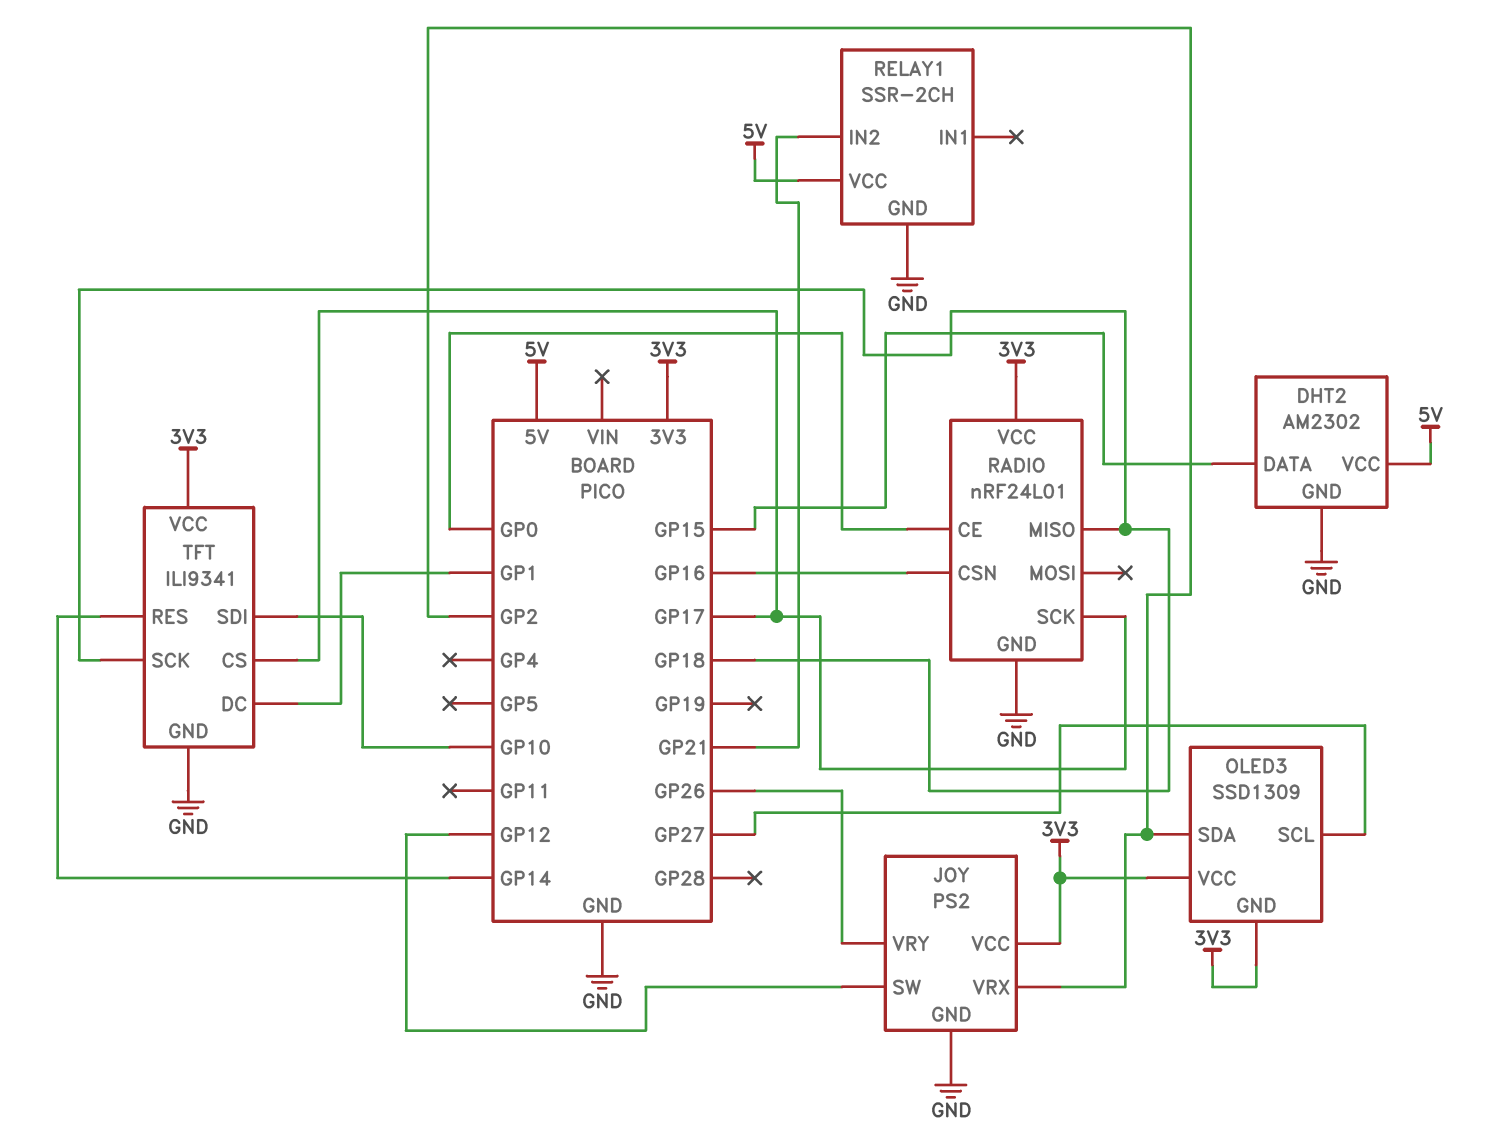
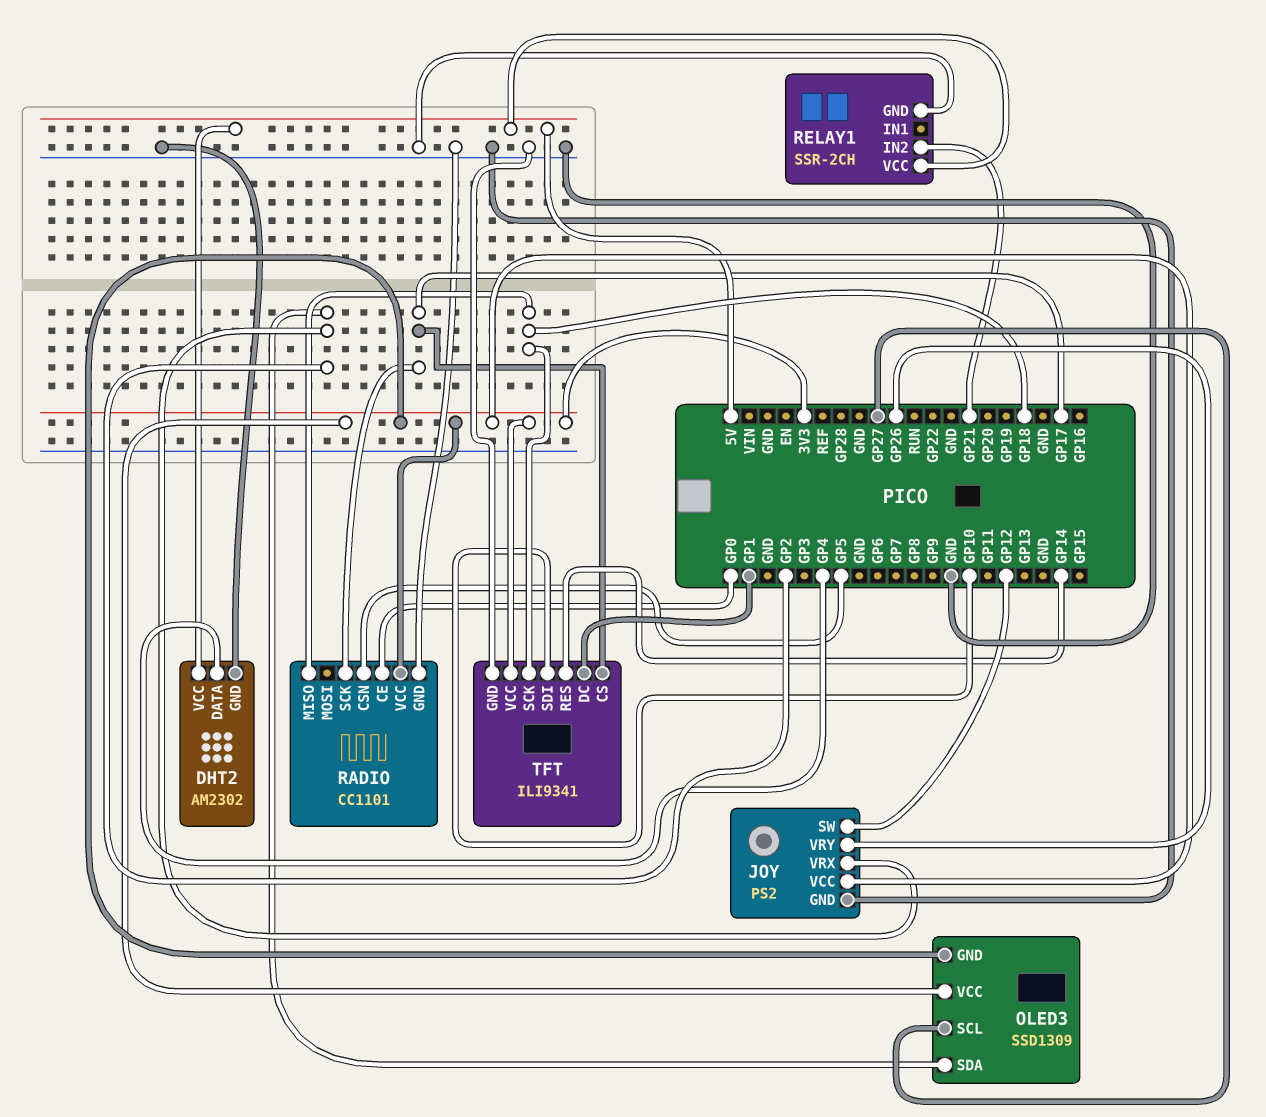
DHT2 pin DATA: GP15 -> GP4
RADIO: nRF24L01 -> CC1101
RADIO pin CSN: GP16 -> GP5

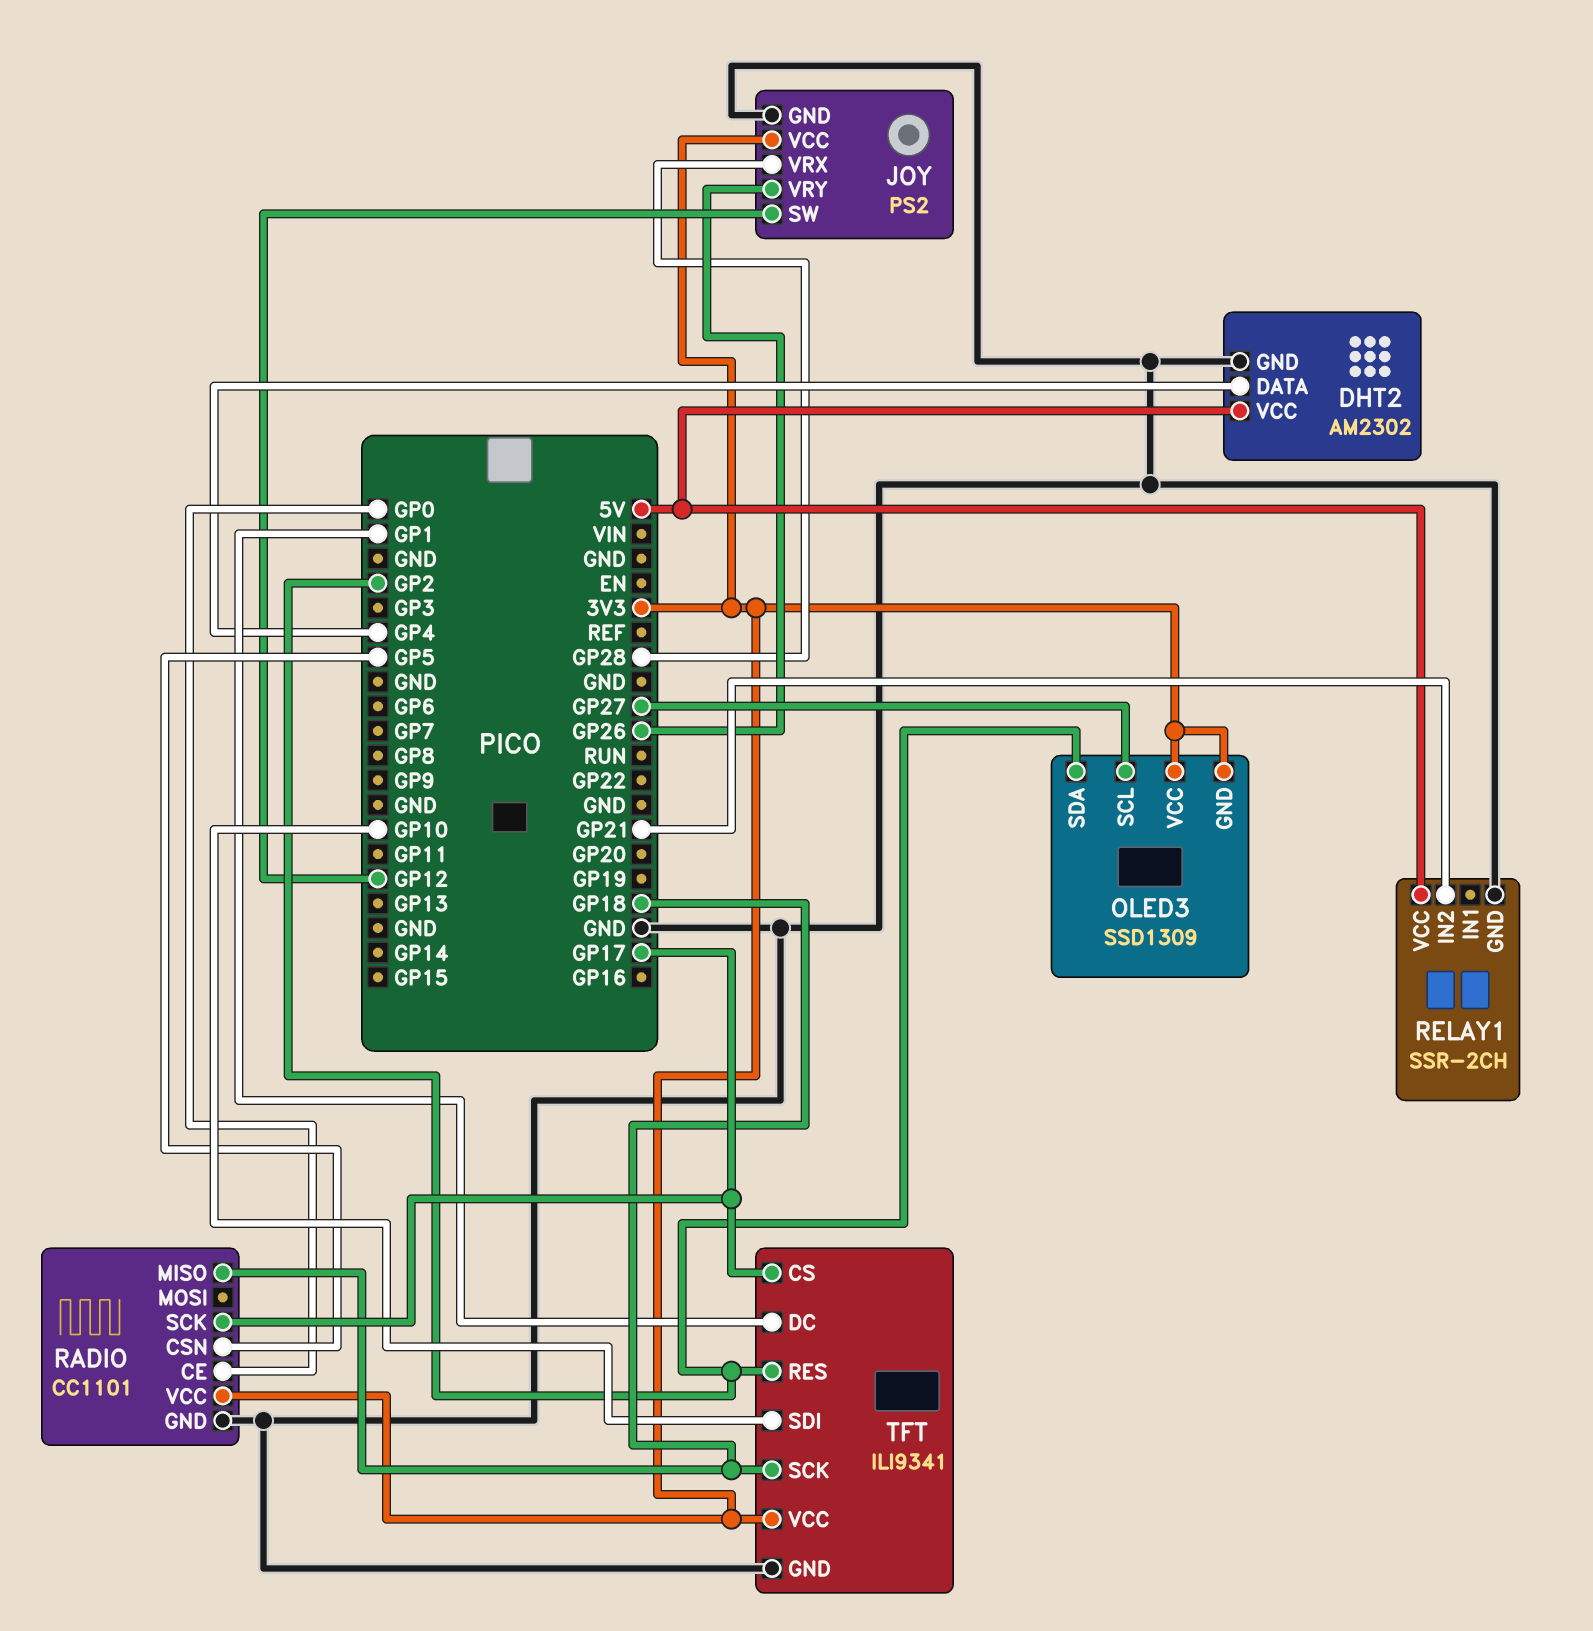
JOY pin VRX: GP2 -> GP28
TFT pin RES: GP14 -> GP2

